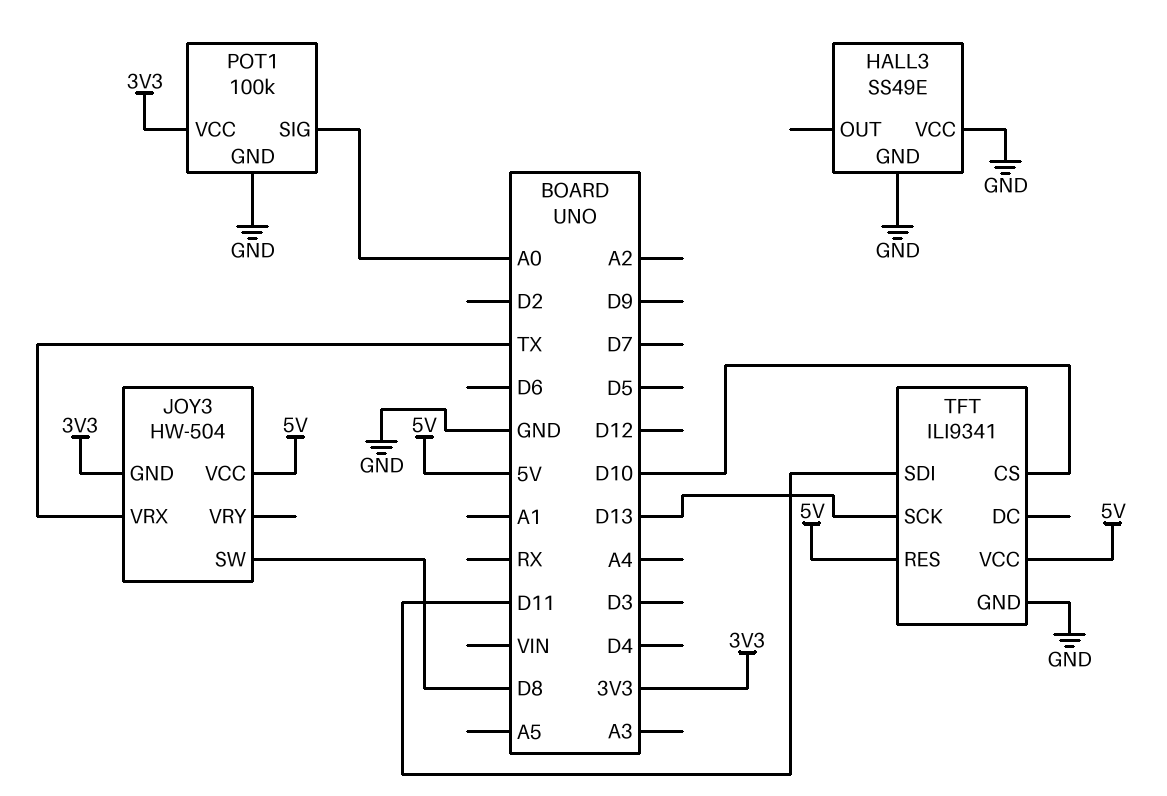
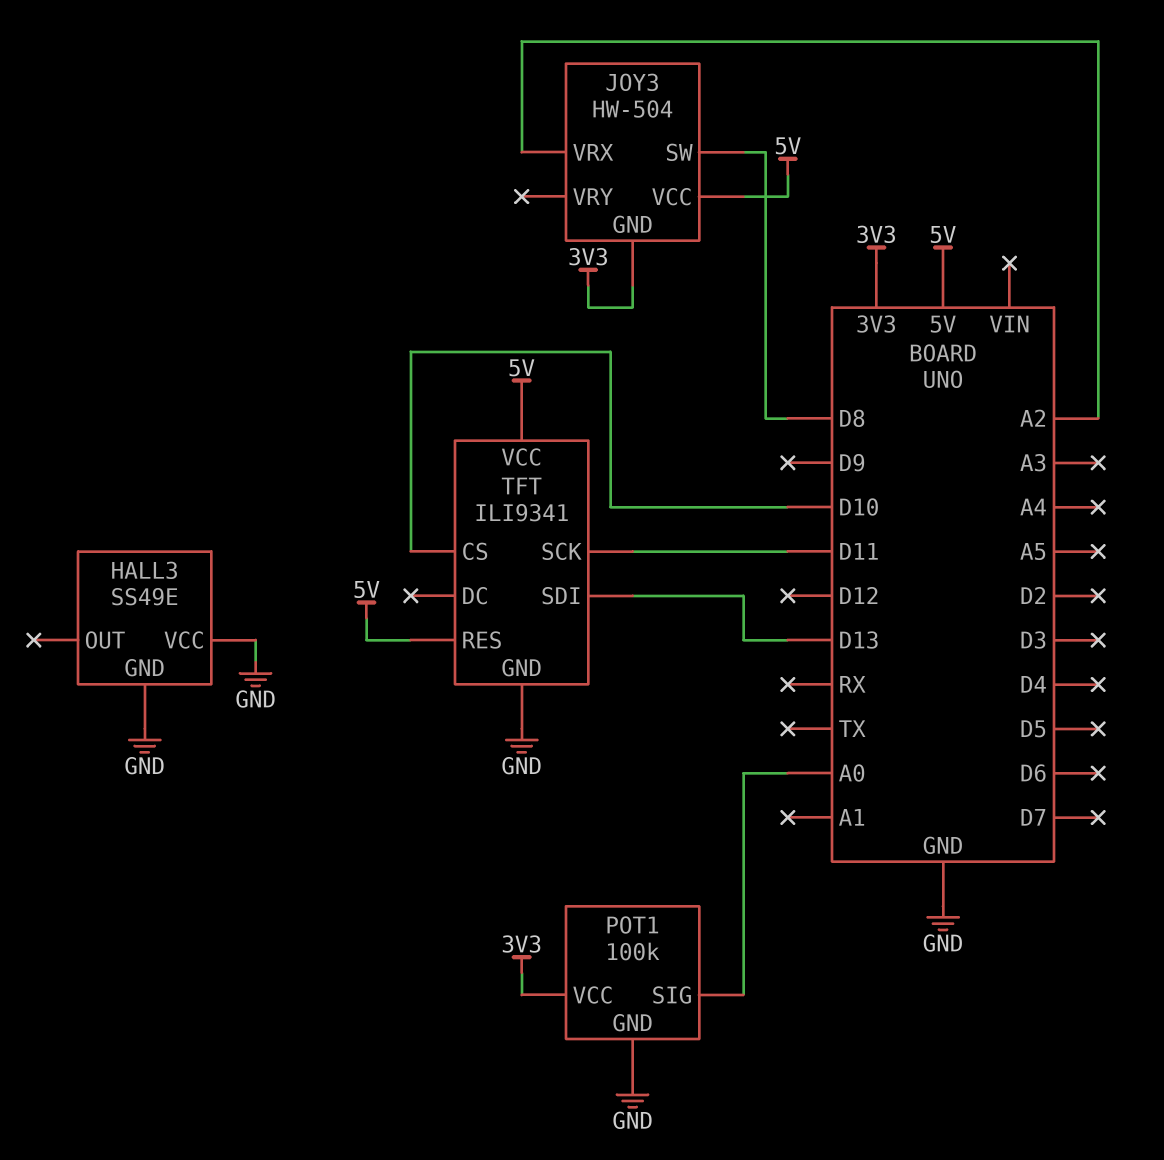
JOY3 pin VRX: TX -> A2
TFT pin SCK: D13 -> D11
TFT pin SDI: D11 -> D13

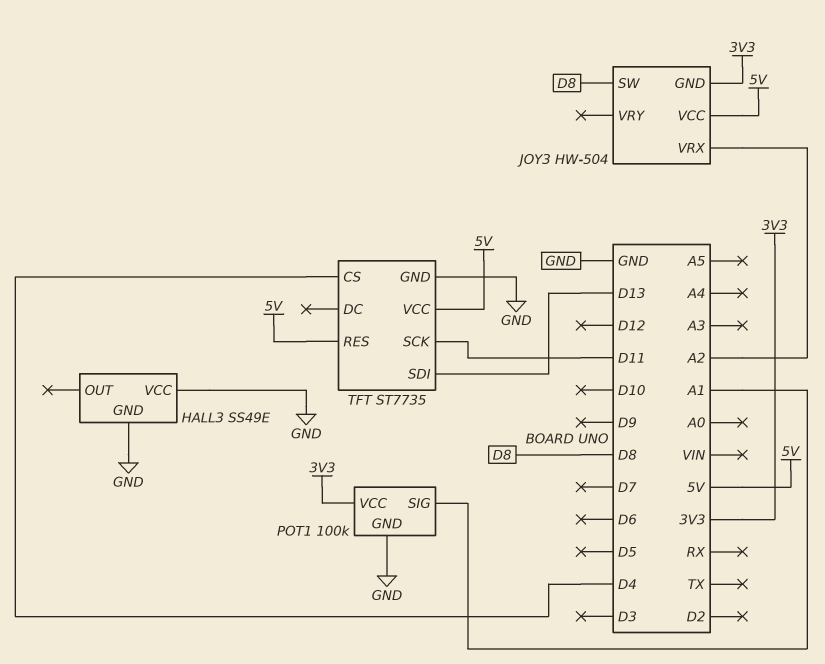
POT1 pin SIG: A0 -> A1
TFT: ILI9341 -> ST7735
TFT pin CS: D10 -> D4

